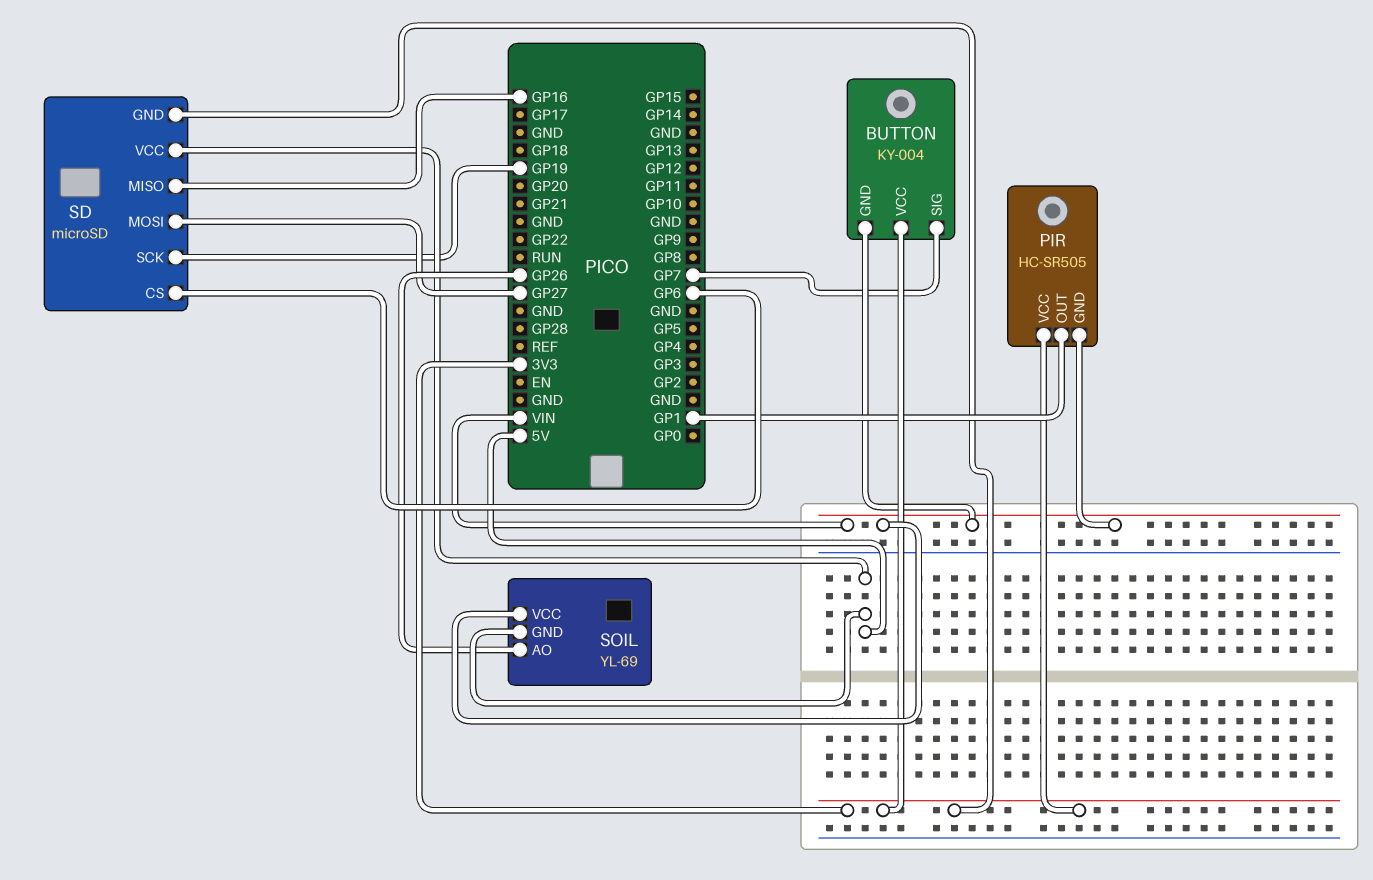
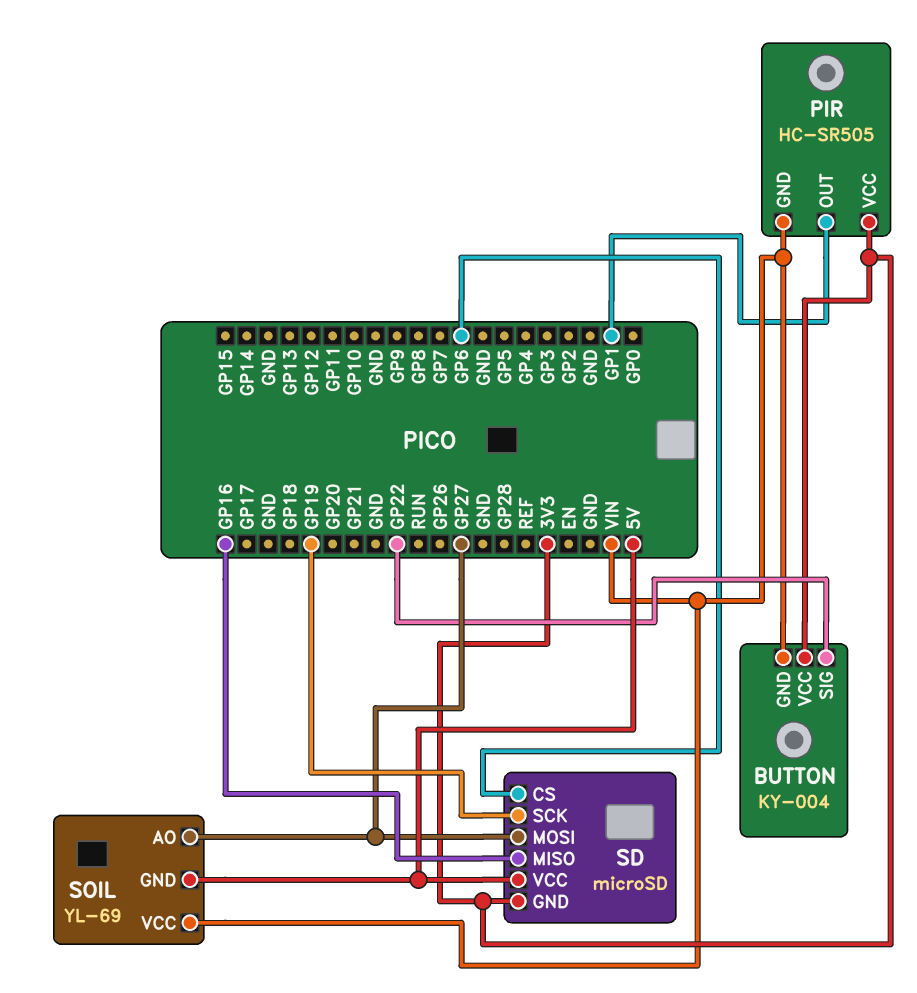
BUTTON pin SIG: GP7 -> GP22
SOIL pin AO: GP26 -> GP27

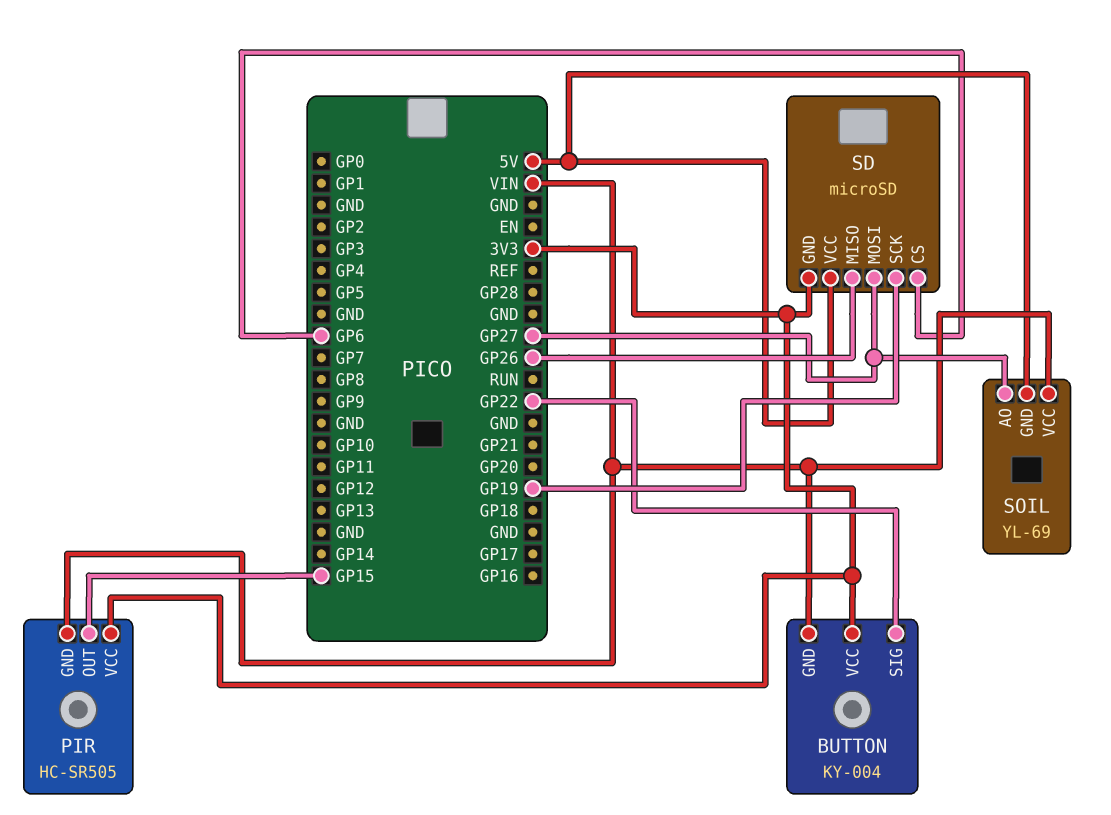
PIR pin OUT: GP1 -> GP15
SD pin MISO: GP16 -> GP26

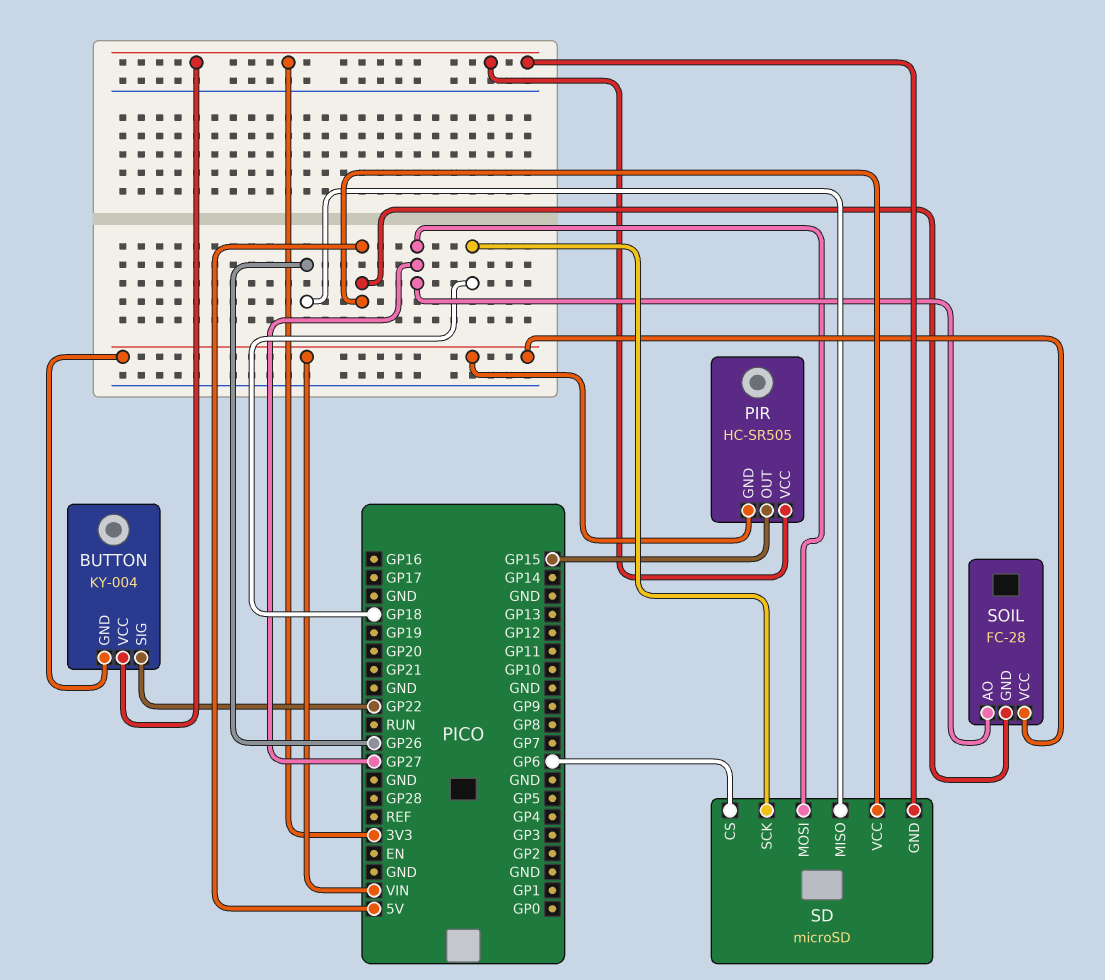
SD pin SCK: GP19 -> GP18
SOIL: YL-69 -> FC-28

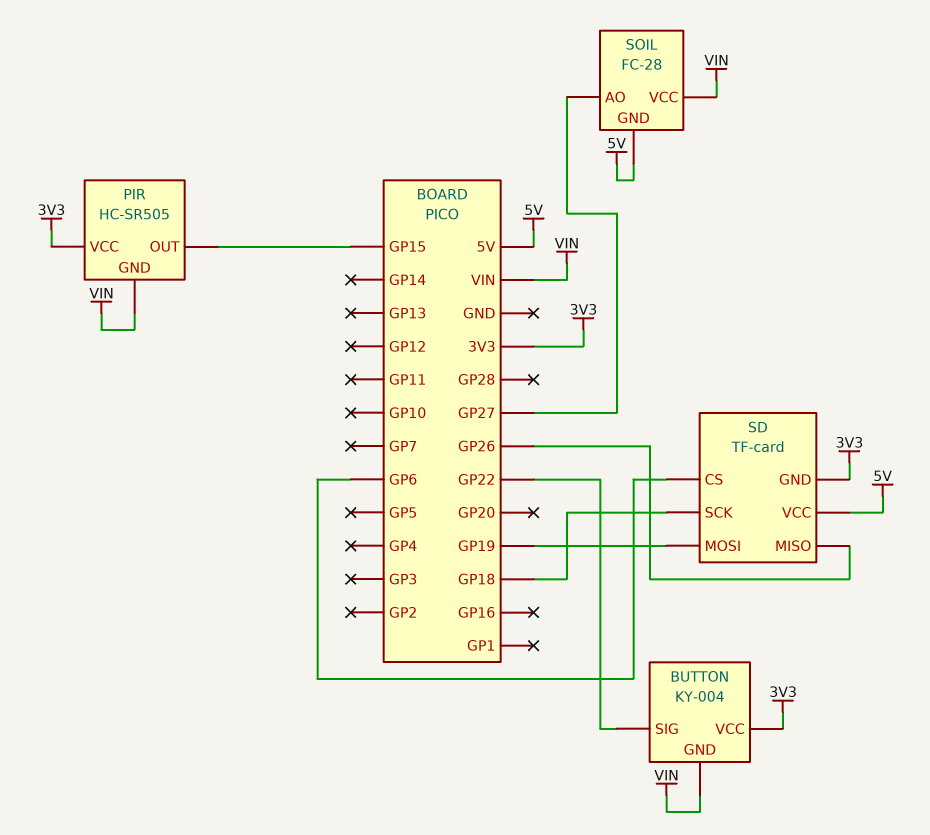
SD: microSD -> TF-card
SD pin MOSI: GP27 -> GP19

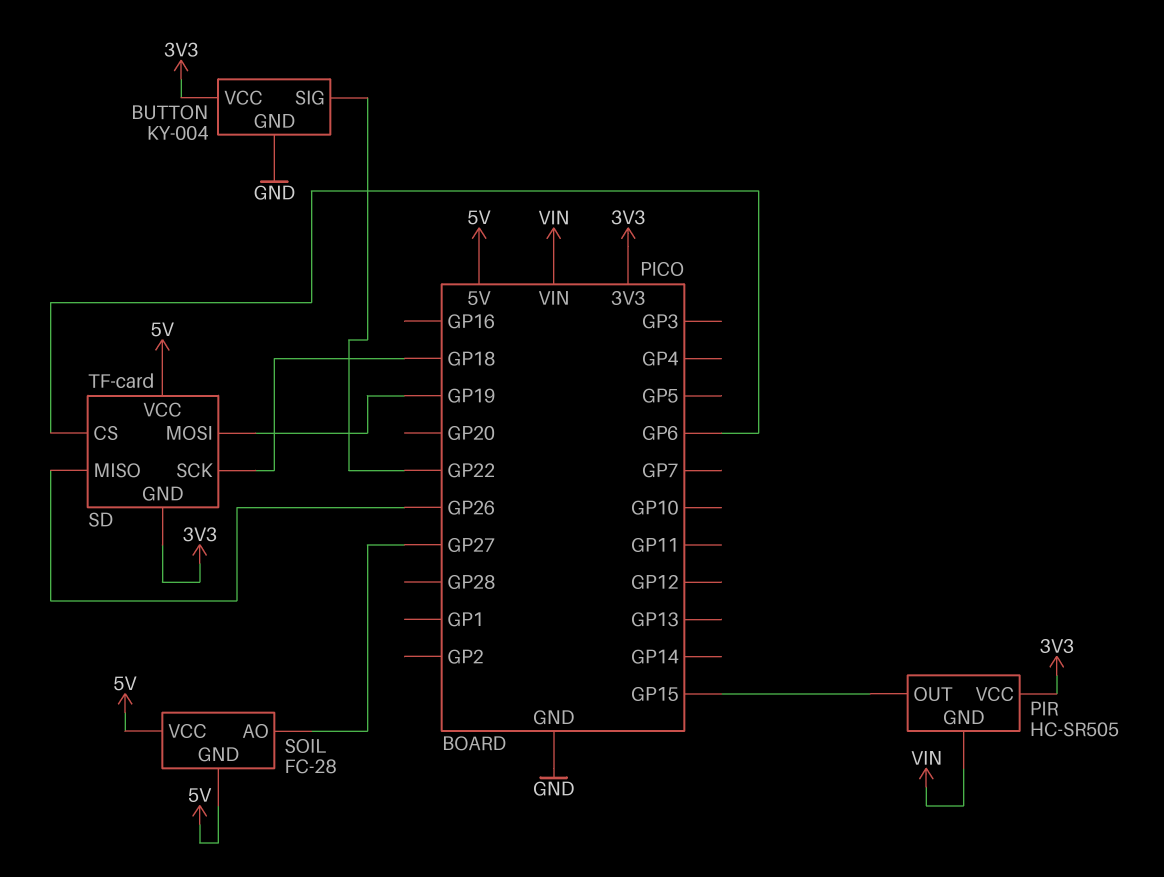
BUTTON pin GND: VIN -> GND
SOIL pin VCC: VIN -> 5V

